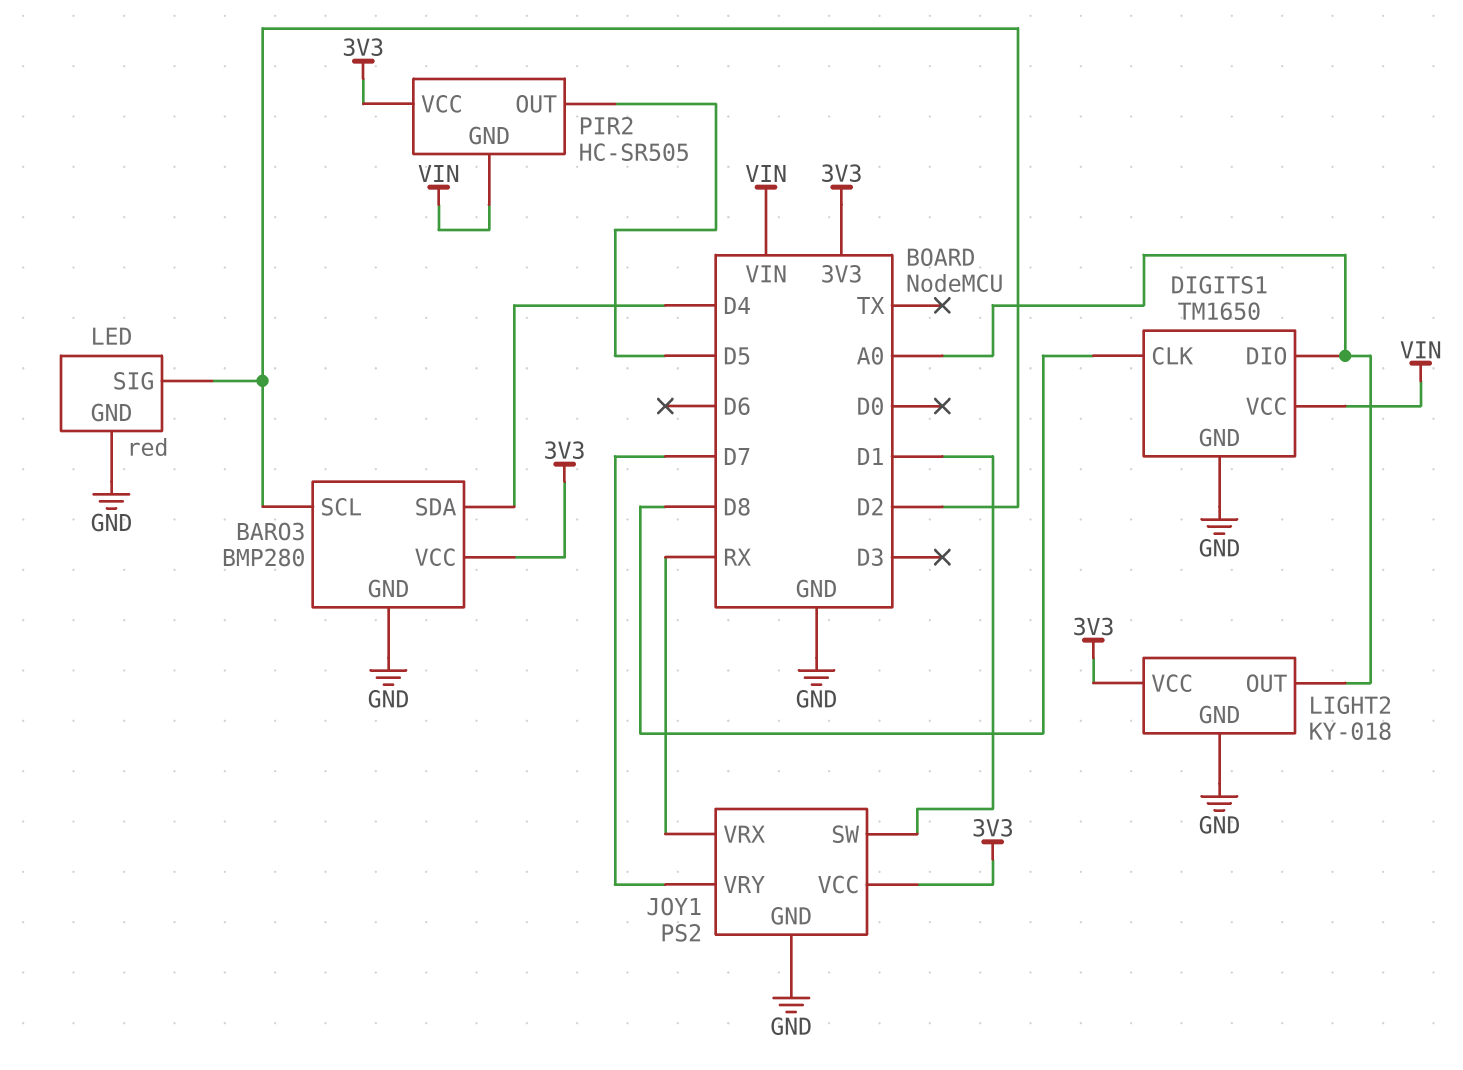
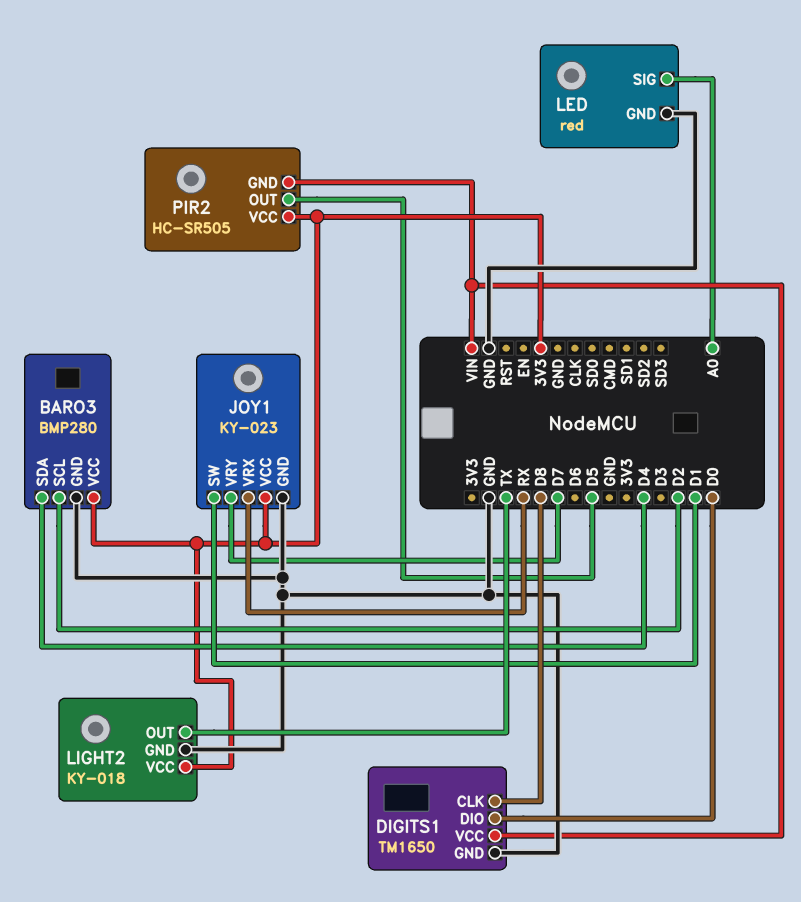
DIGITS1 pin DIO: A0 -> D0
JOY1: PS2 -> KY-023
LED pin SIG: D2 -> A0
LIGHT2 pin OUT: A0 -> TX

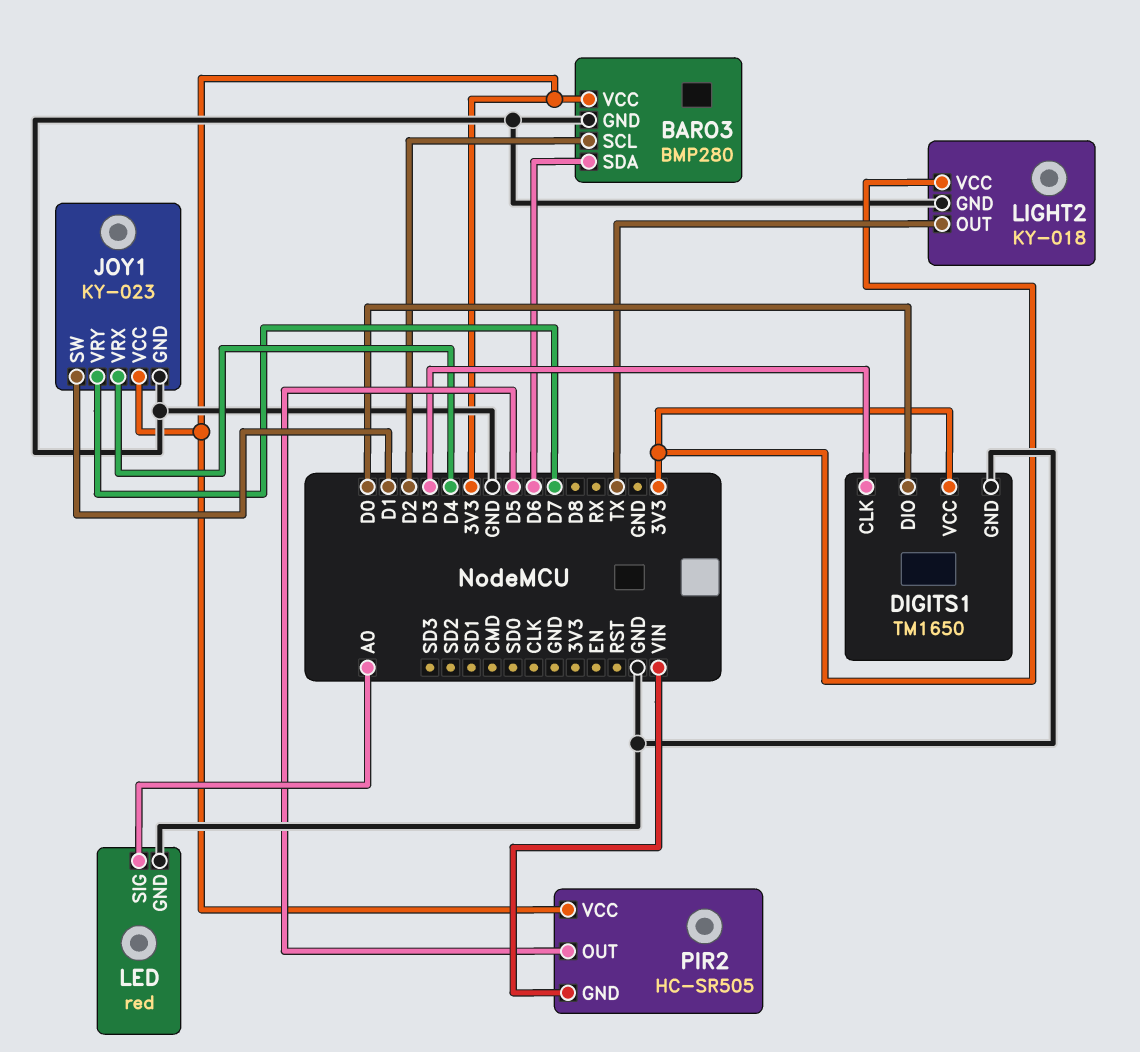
BARO3 pin SDA: D4 -> D6
DIGITS1 pin CLK: D8 -> D3
DIGITS1 pin VCC: VIN -> 3V3
JOY1 pin VRX: RX -> D4

